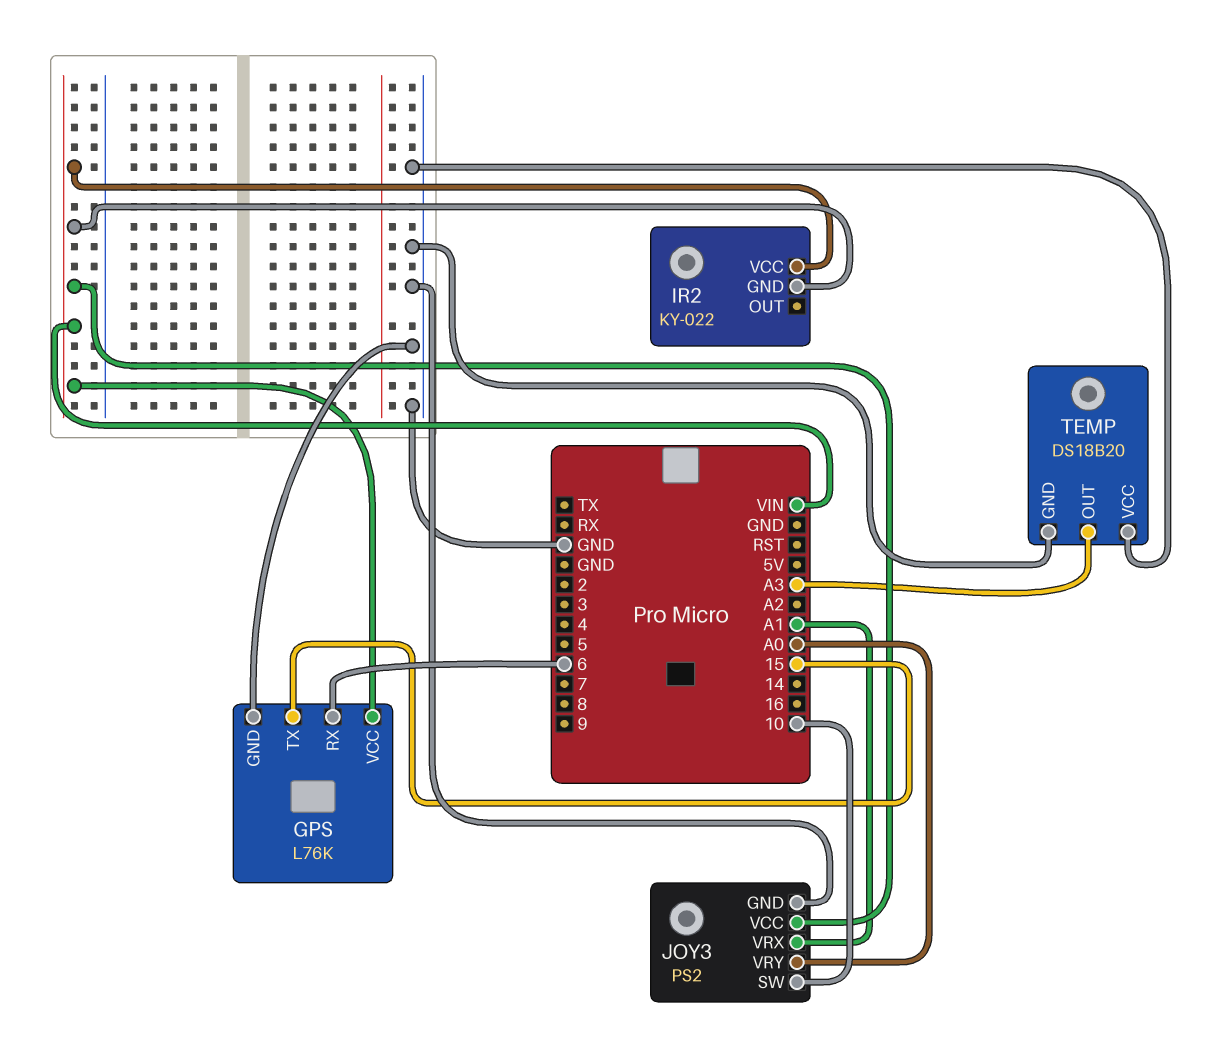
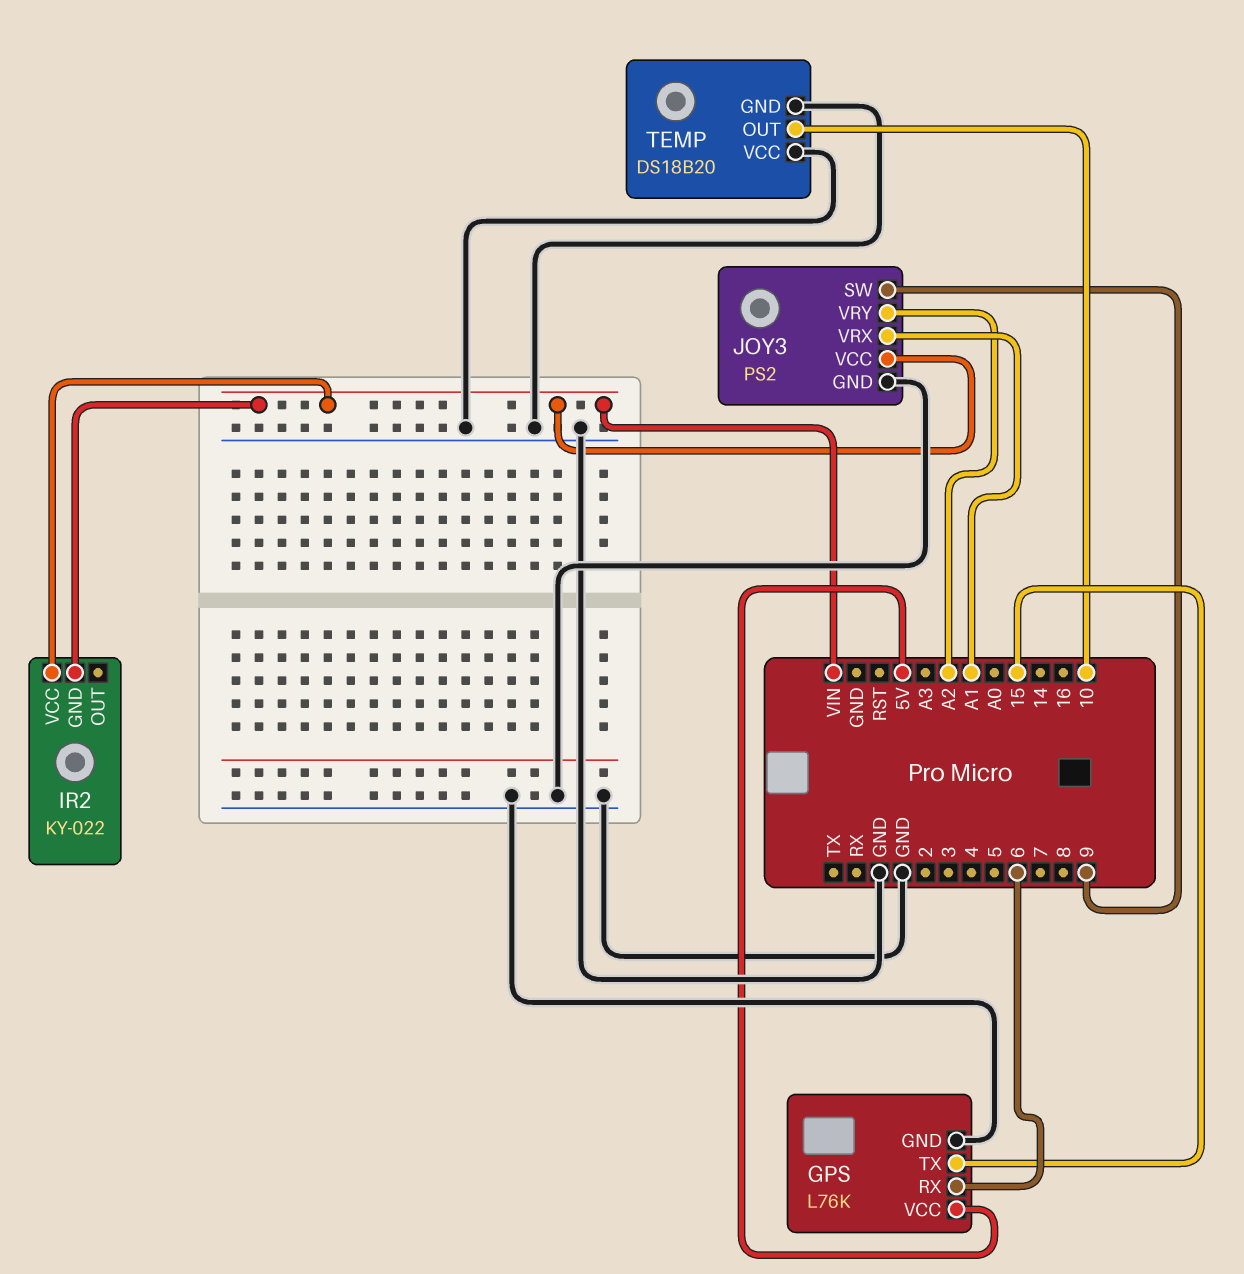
GPS pin VCC: VIN -> 5V
JOY3 pin SW: 10 -> 9
JOY3 pin VRY: A0 -> A2
TEMP pin OUT: A3 -> 10

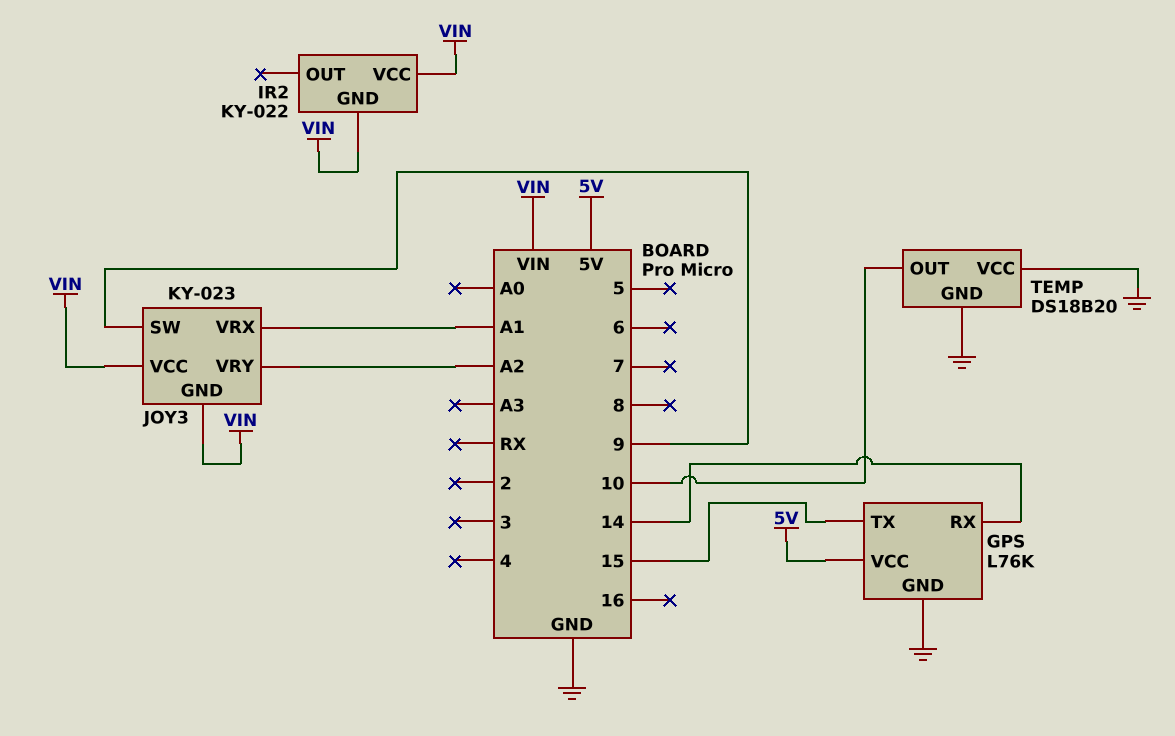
GPS pin RX: 6 -> 14
JOY3: PS2 -> KY-023
JOY3 pin GND: GND -> VIN

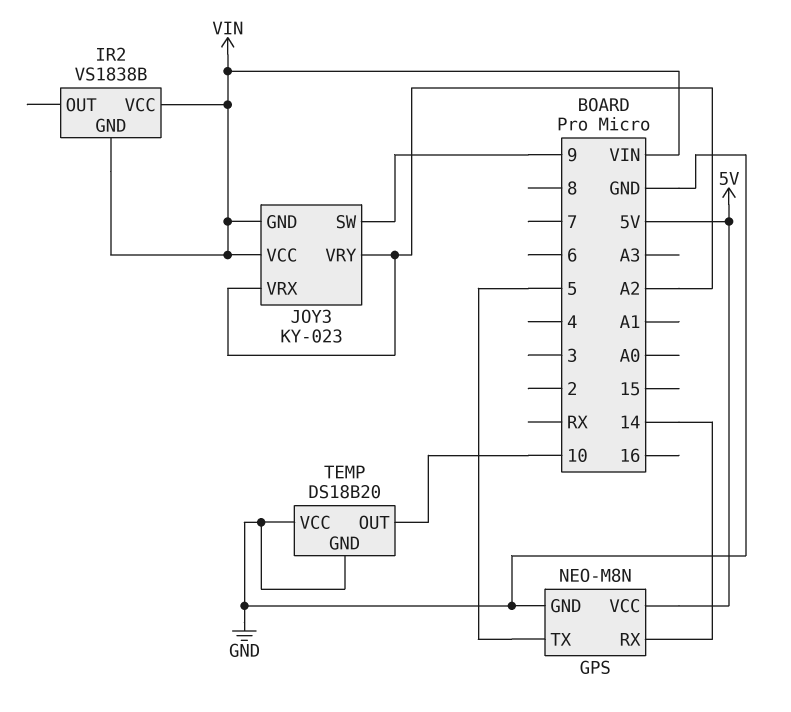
GPS: L76K -> NEO-M8N
GPS pin TX: 15 -> 5
IR2: KY-022 -> VS1838B
JOY3 pin VRX: A1 -> A2

